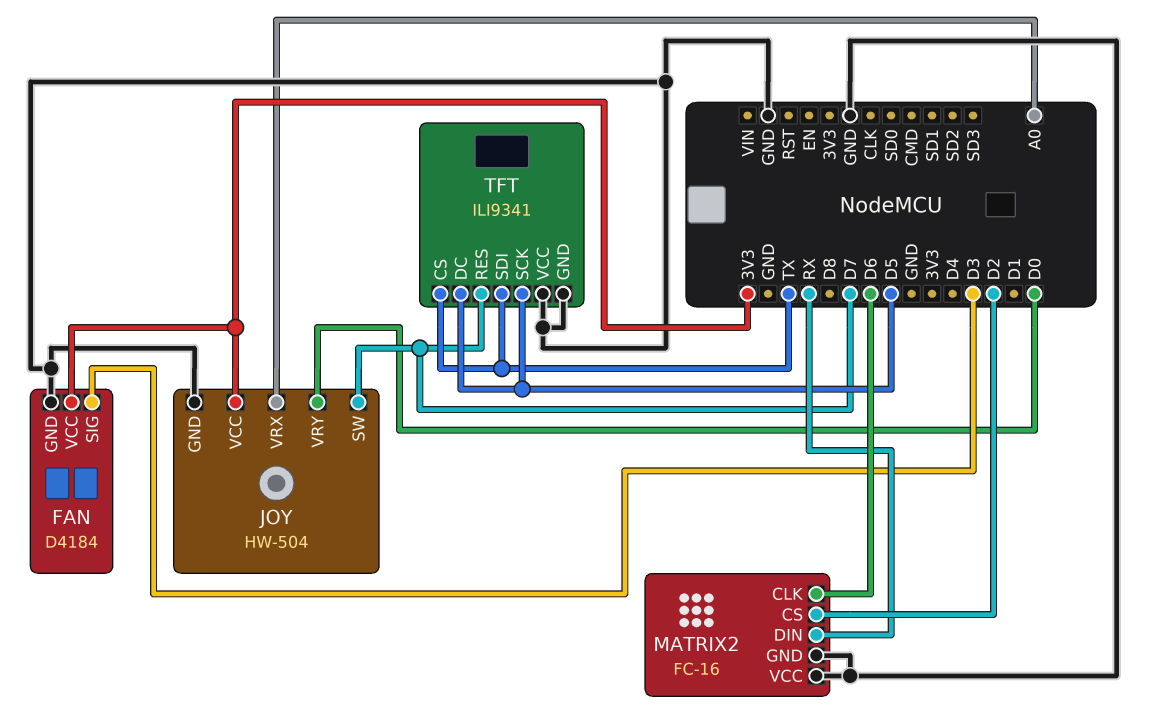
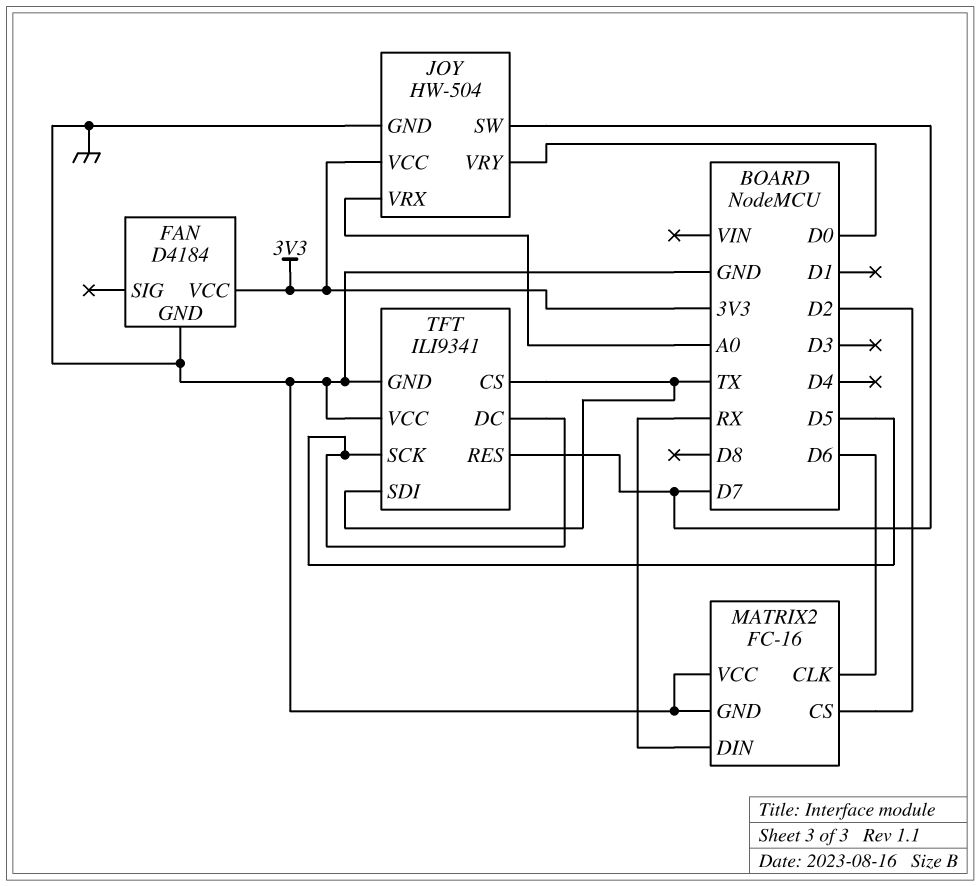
FAN pin SIG: D3 -> none

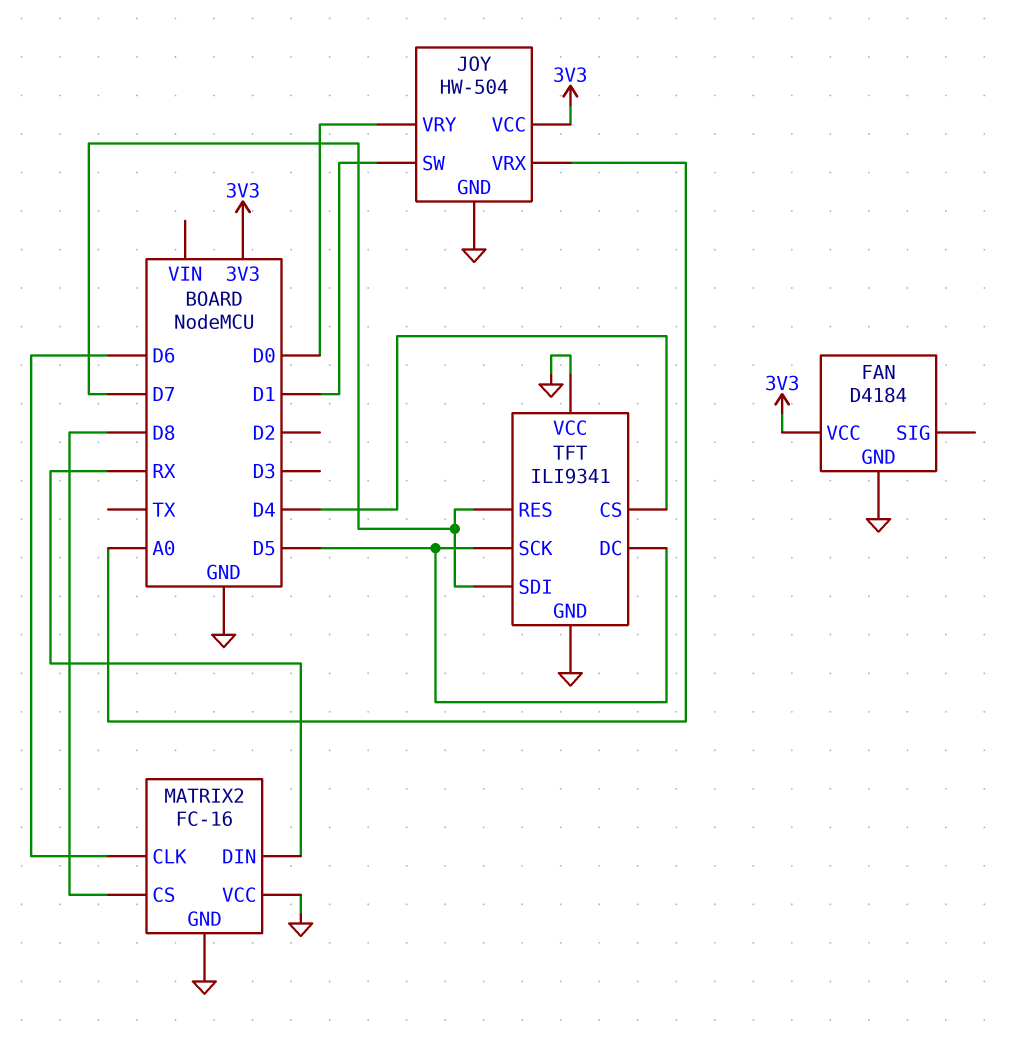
JOY pin SW: D7 -> D1
MATRIX2 pin CS: D2 -> D8
TFT pin CS: TX -> D4
TFT pin SDI: TX -> D7

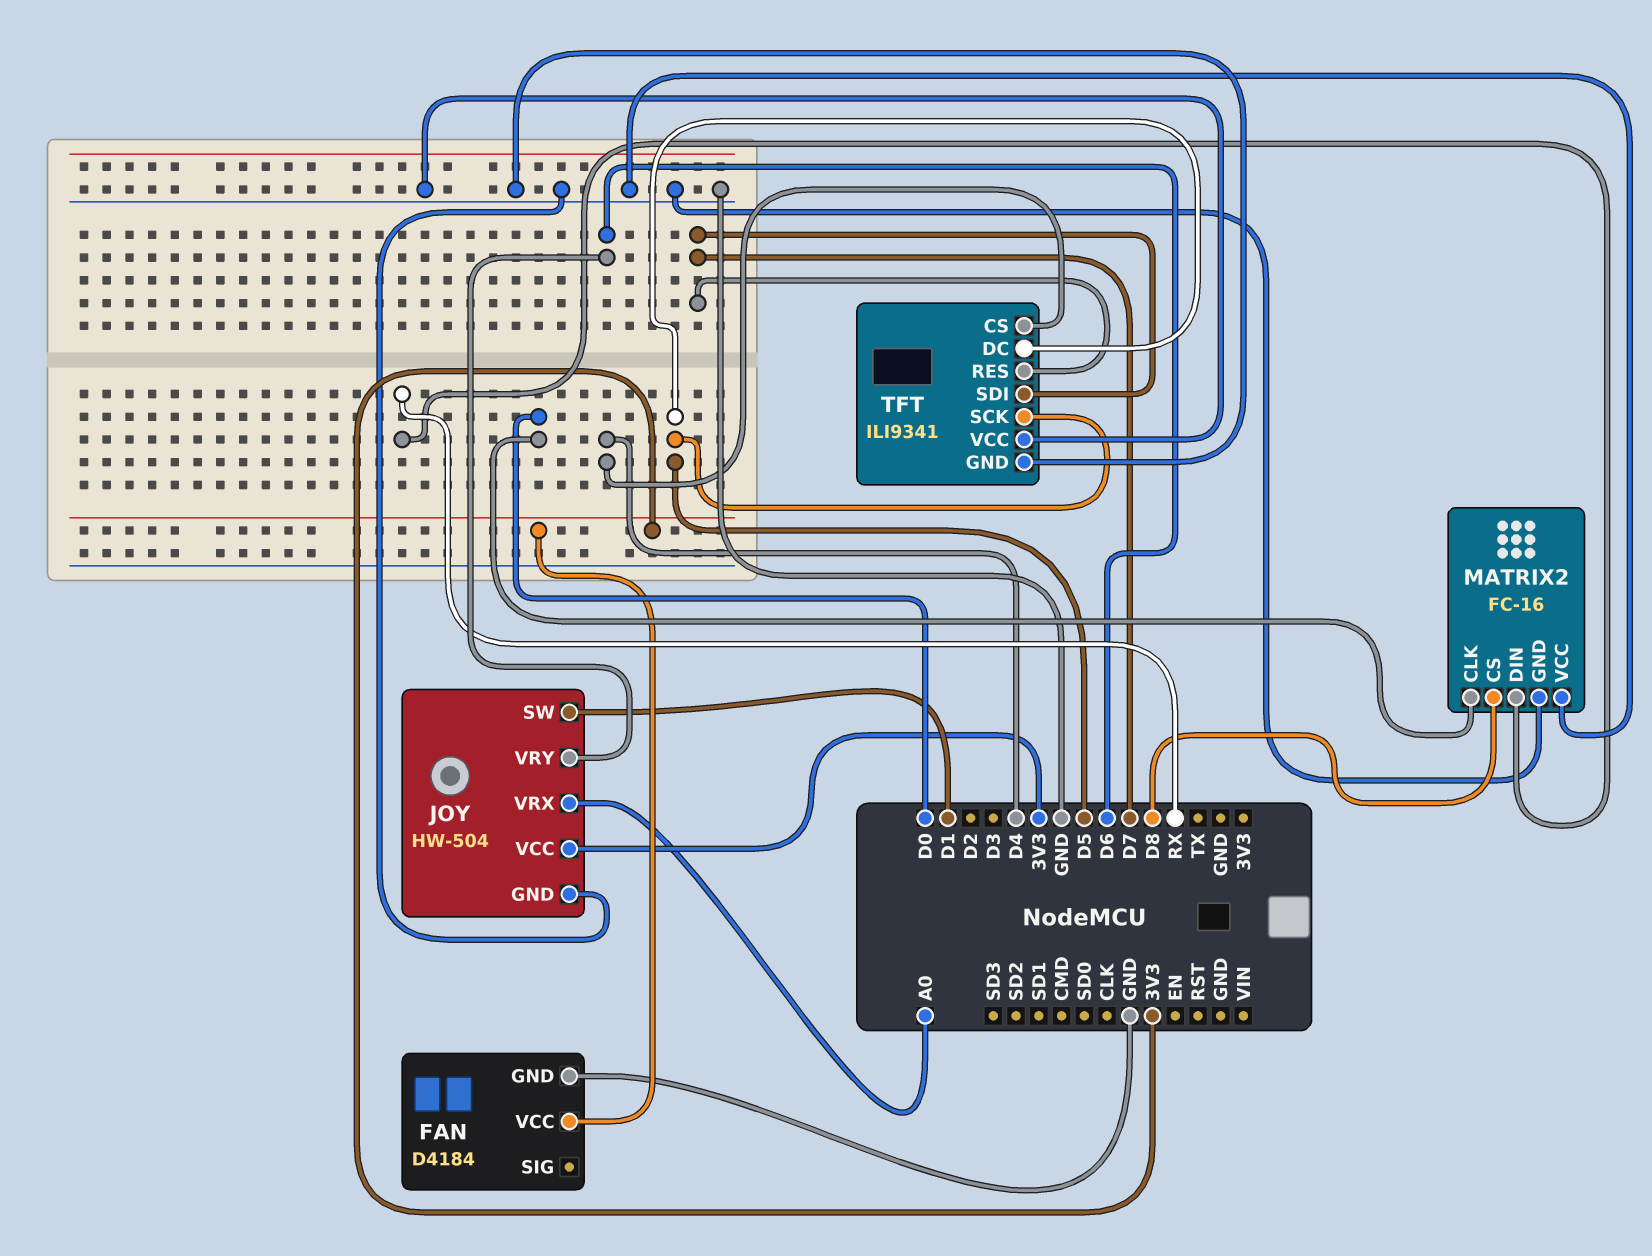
JOY pin VRY: D0 -> D6
MATRIX2 pin CLK: D6 -> D0

